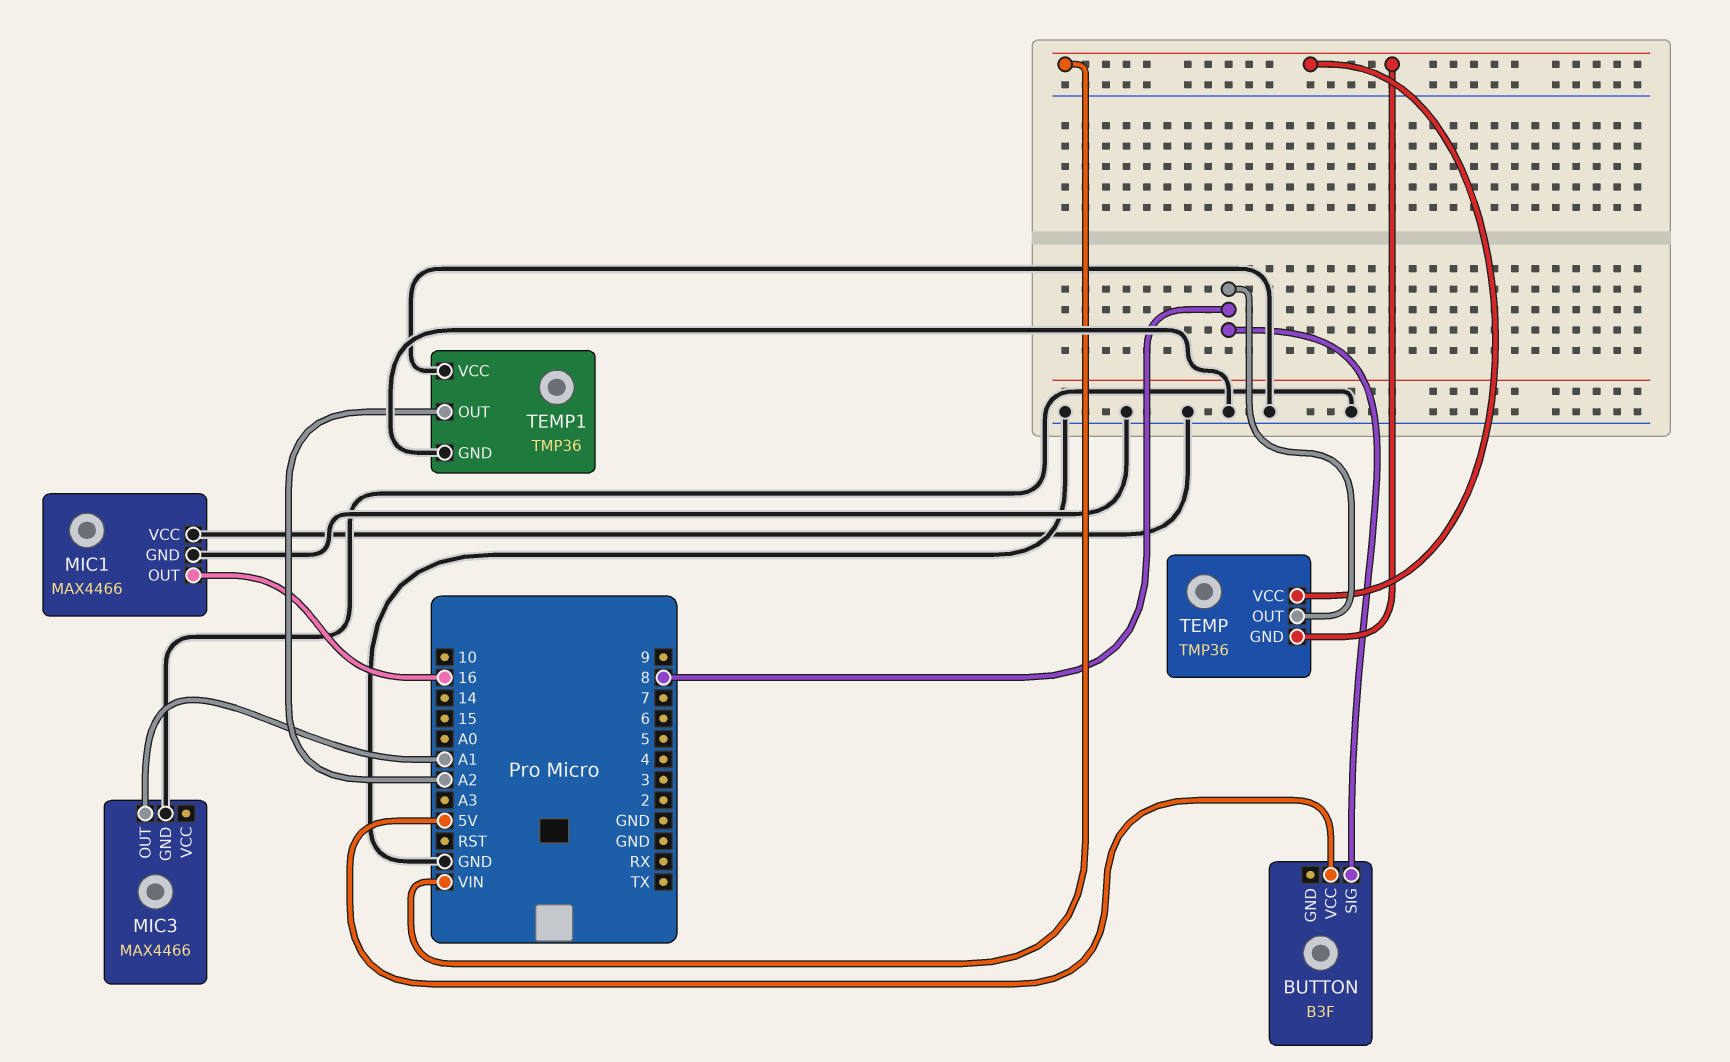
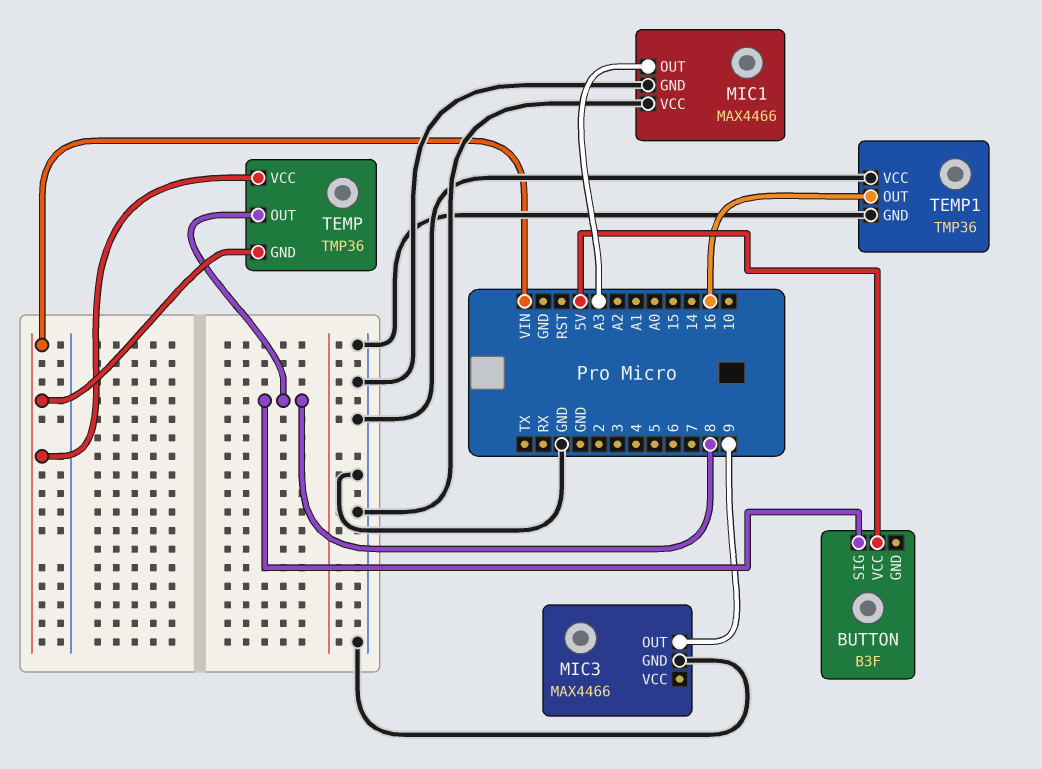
MIC1 pin OUT: 16 -> A3
MIC3 pin OUT: A1 -> 9
TEMP1 pin OUT: A2 -> 16

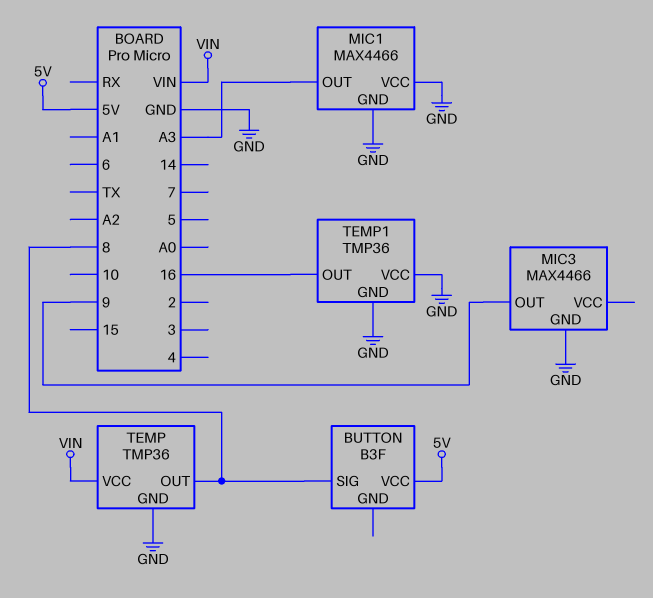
TEMP pin GND: VIN -> GND

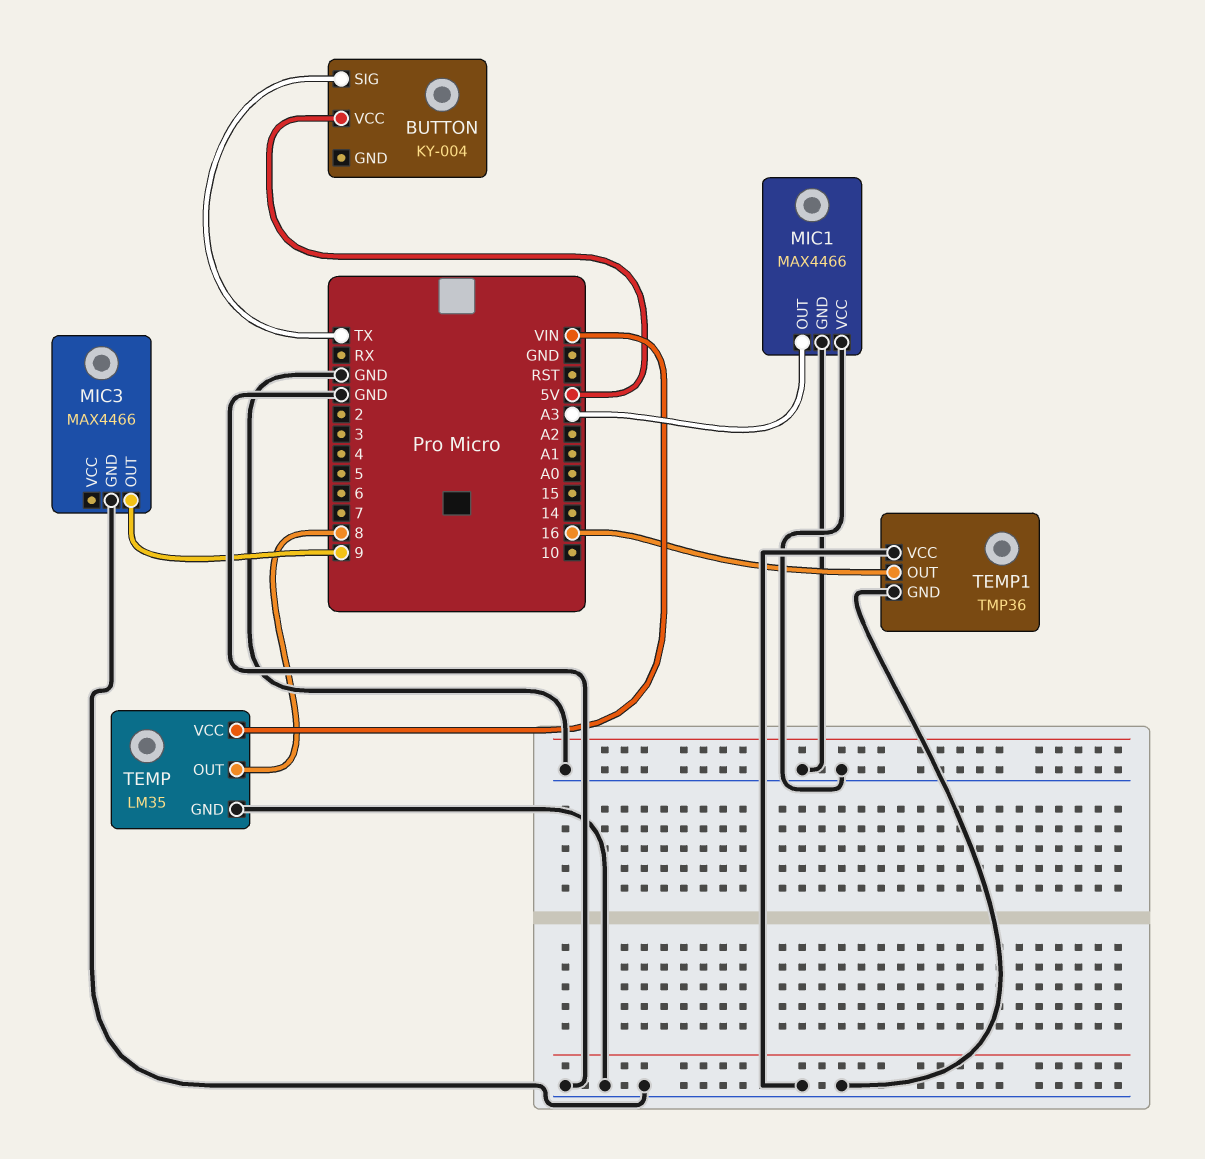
BUTTON: B3F -> KY-004
BUTTON pin SIG: 8 -> TX
TEMP: TMP36 -> LM35

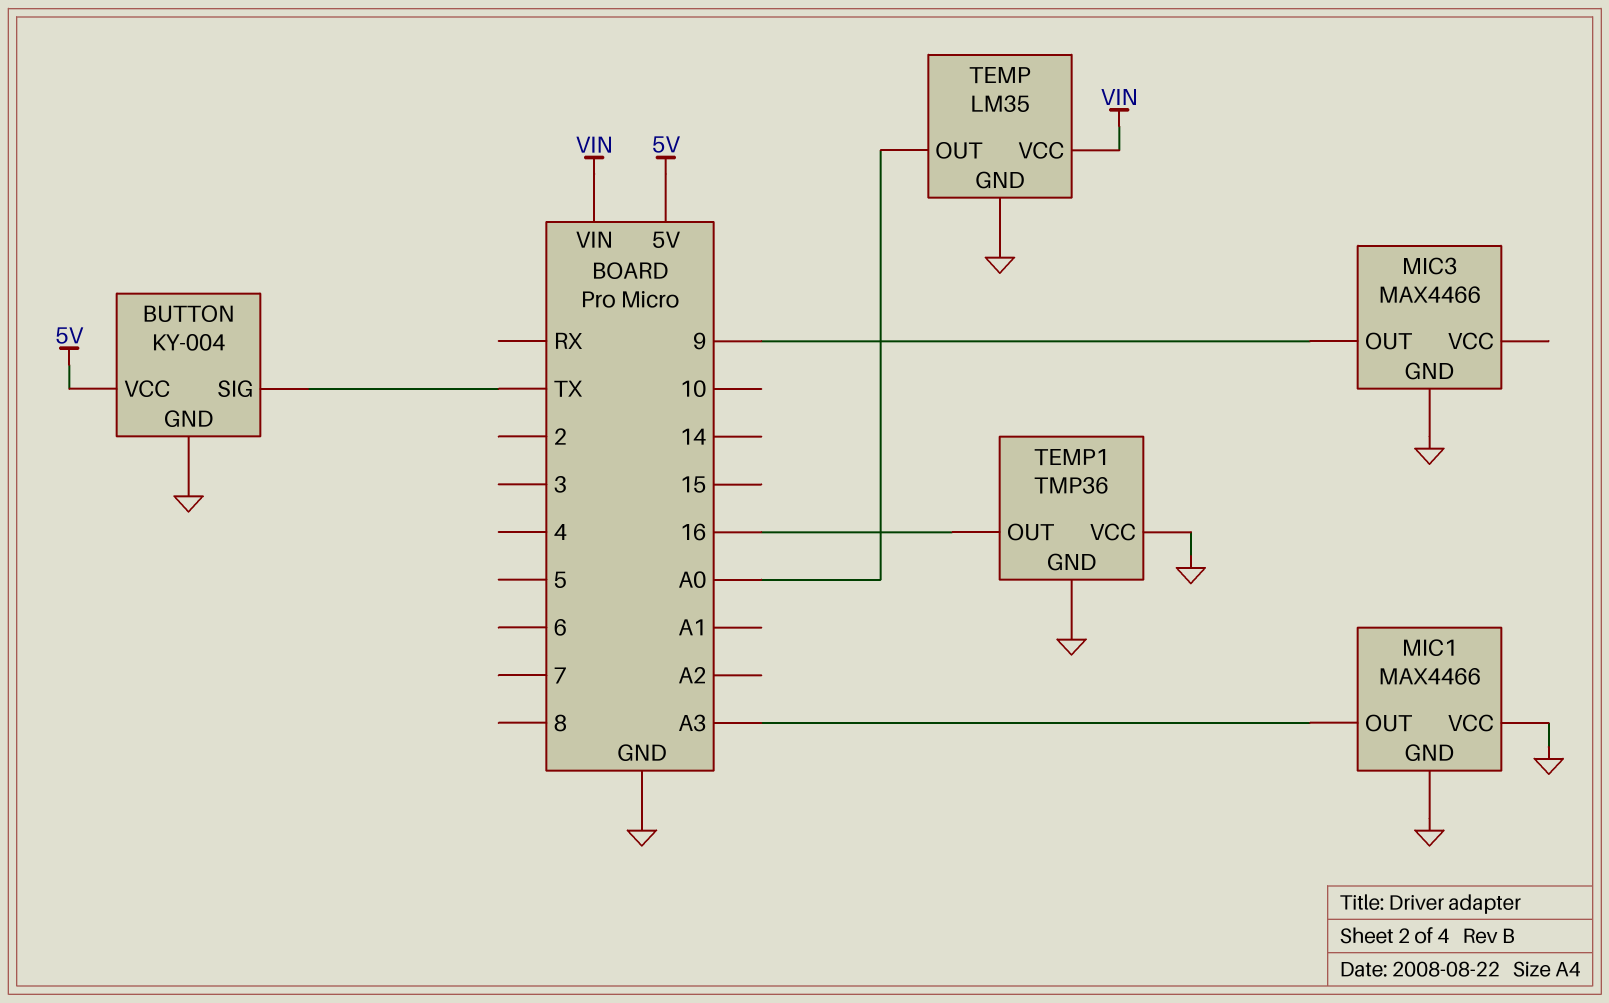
BUTTON pin GND: none -> GND
TEMP pin OUT: 8 -> A0

